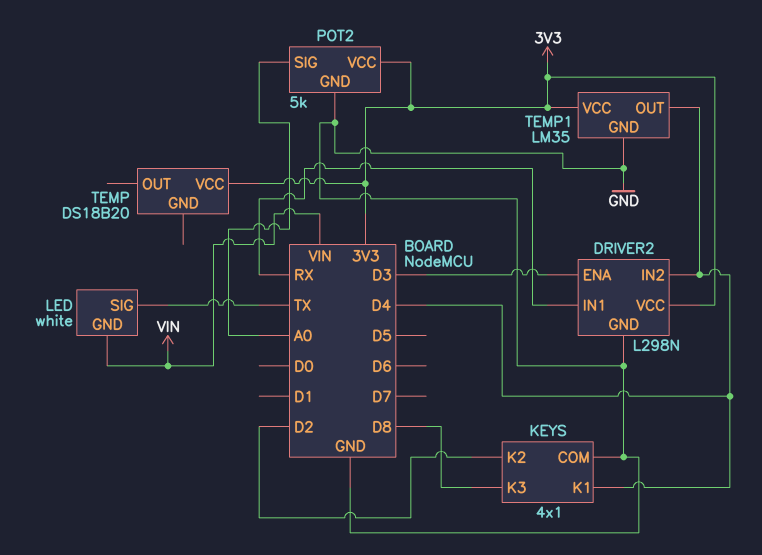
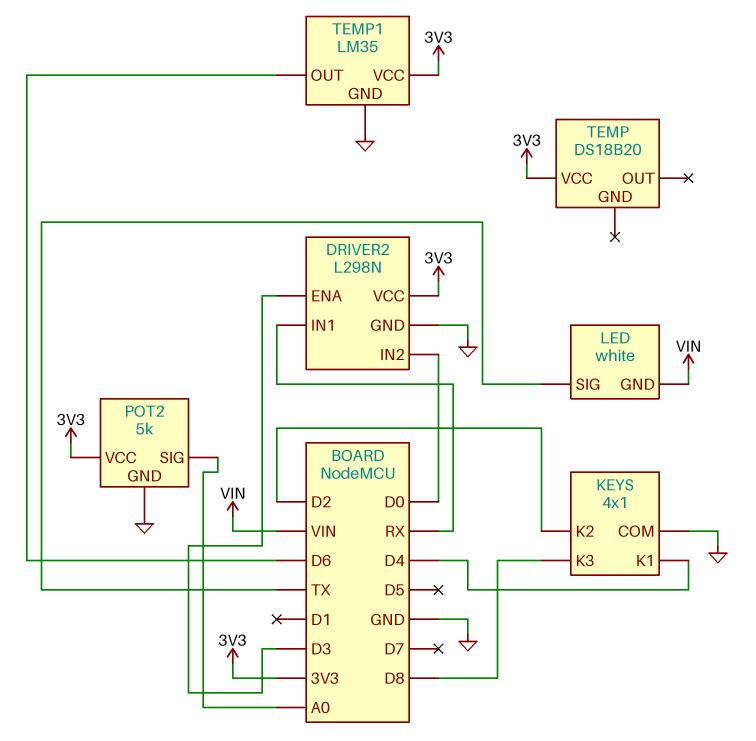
DRIVER2 pin IN2: D4 -> D0
TEMP1 pin OUT: D4 -> D6

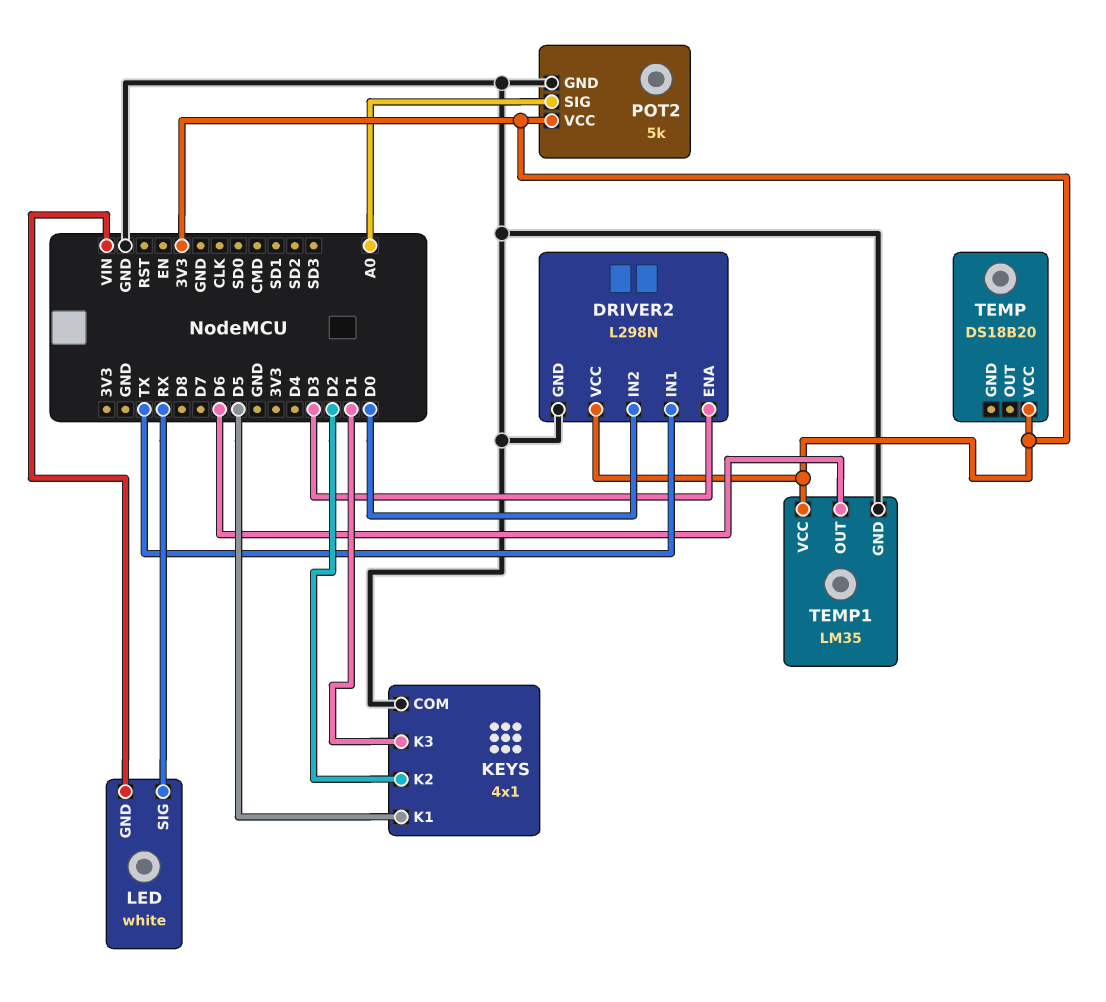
DRIVER2 pin IN1: RX -> TX
KEYS pin K1: D4 -> D5
KEYS pin K3: D8 -> D1
LED pin SIG: TX -> RX

